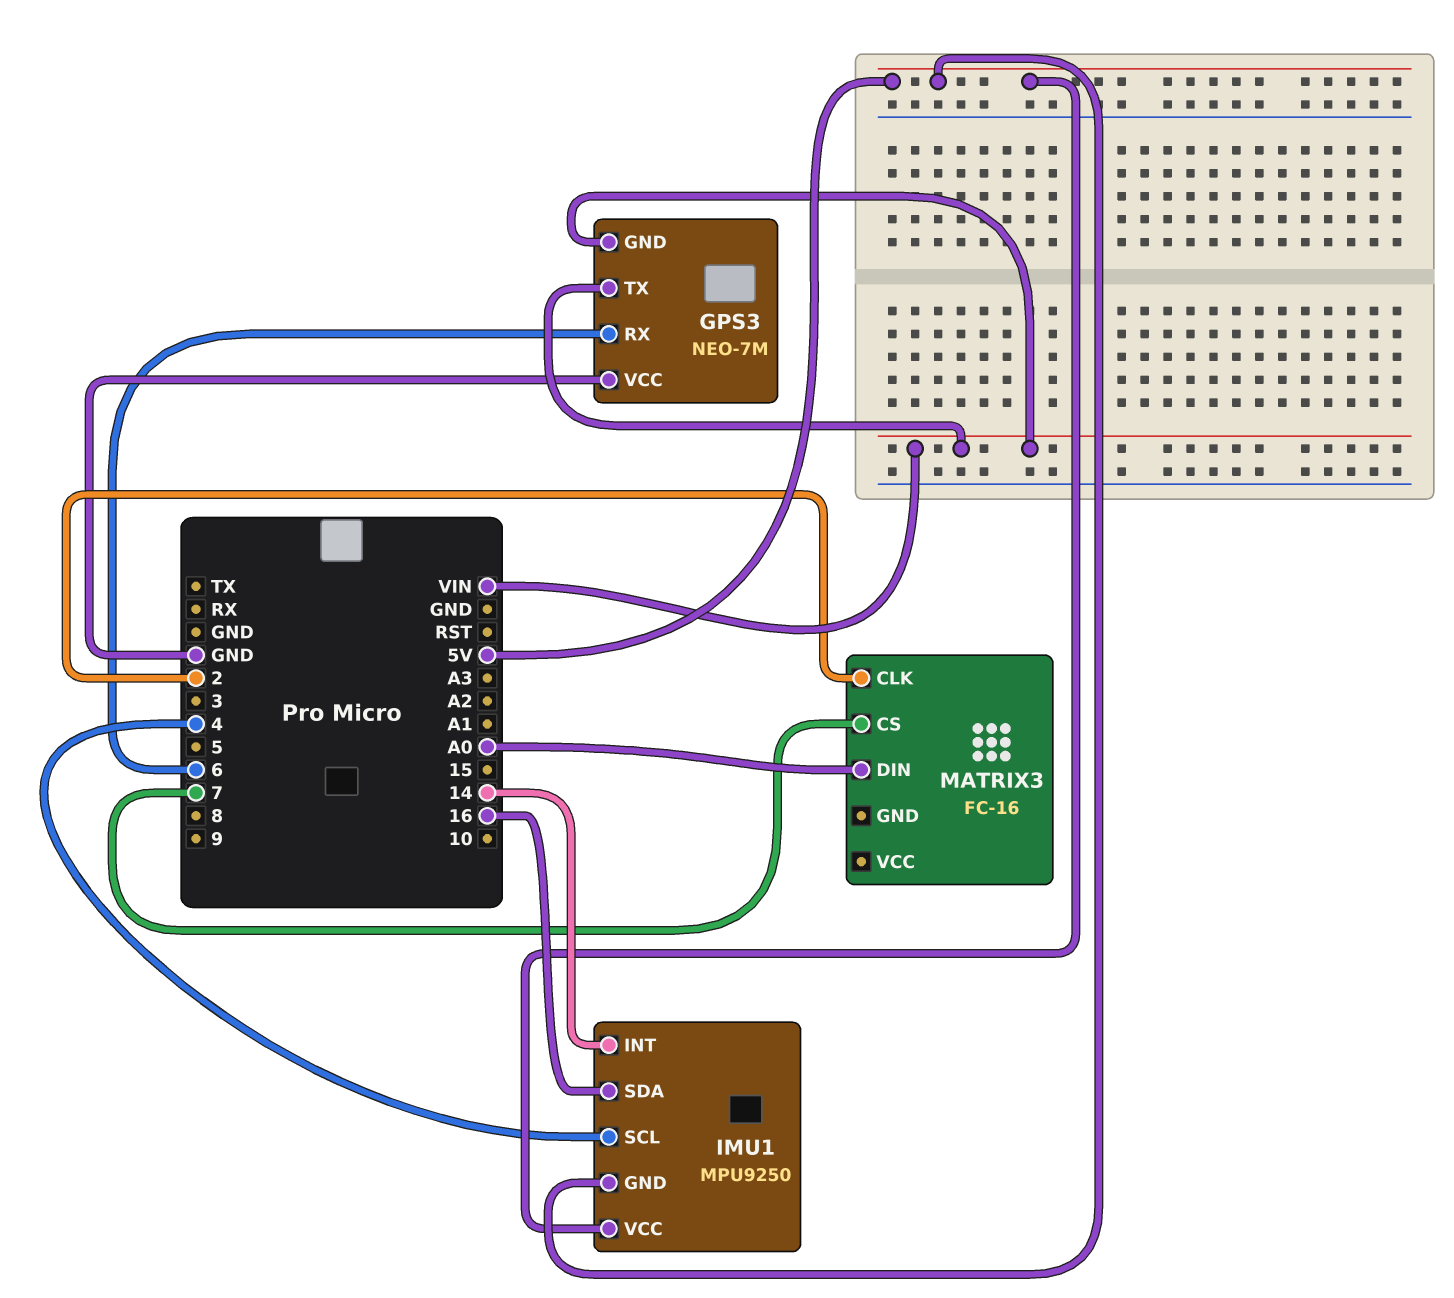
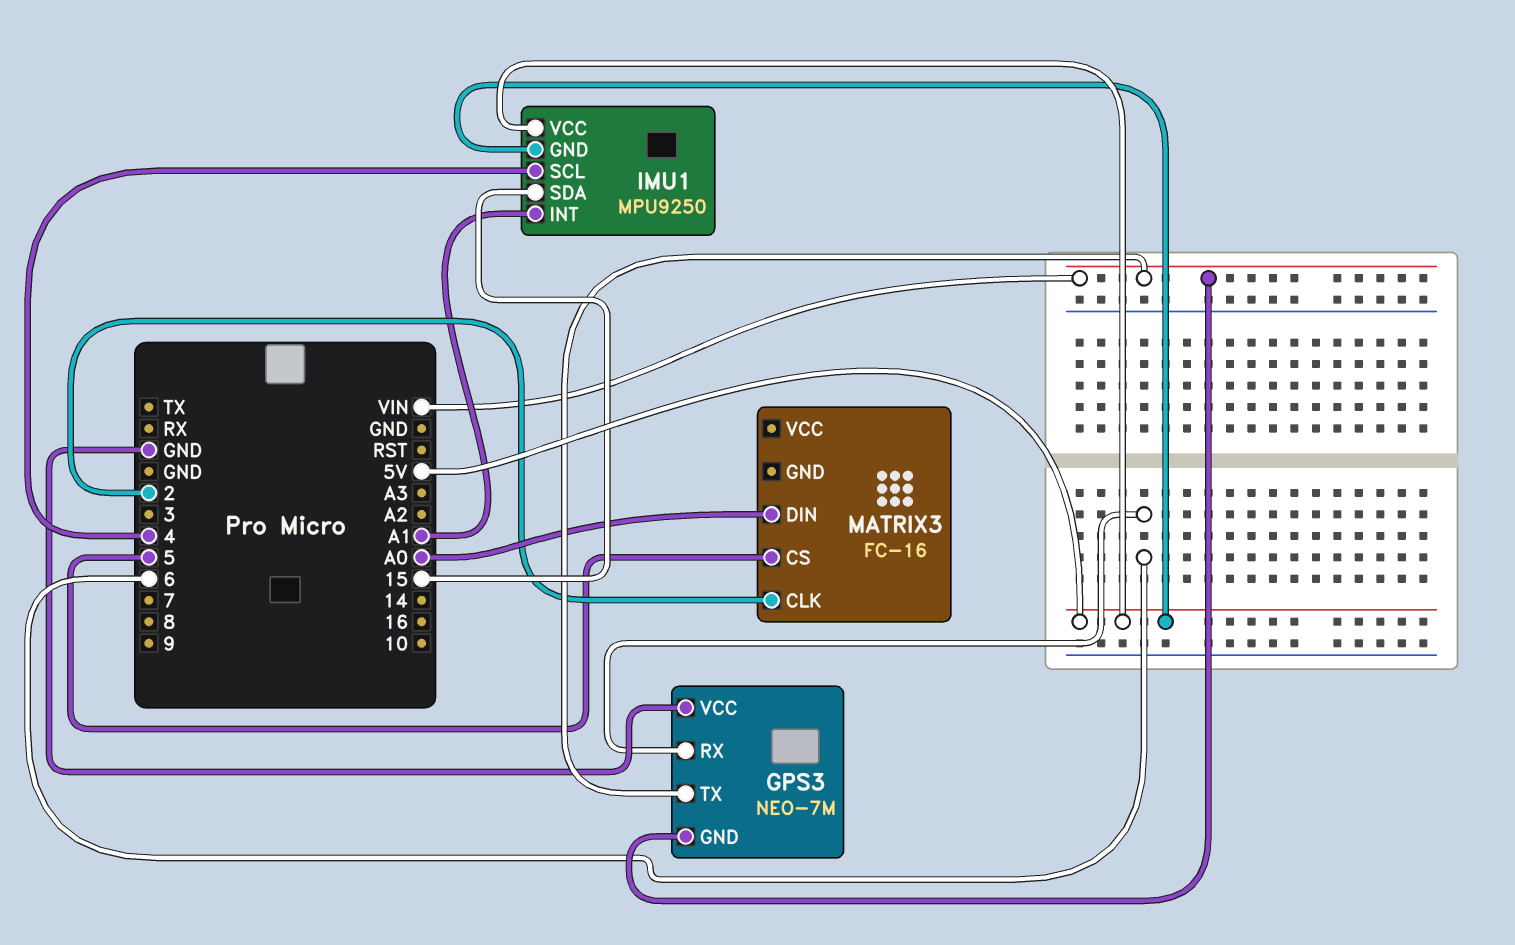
IMU1 pin INT: 14 -> A1
IMU1 pin SDA: 16 -> 15
MATRIX3 pin CS: 7 -> 5

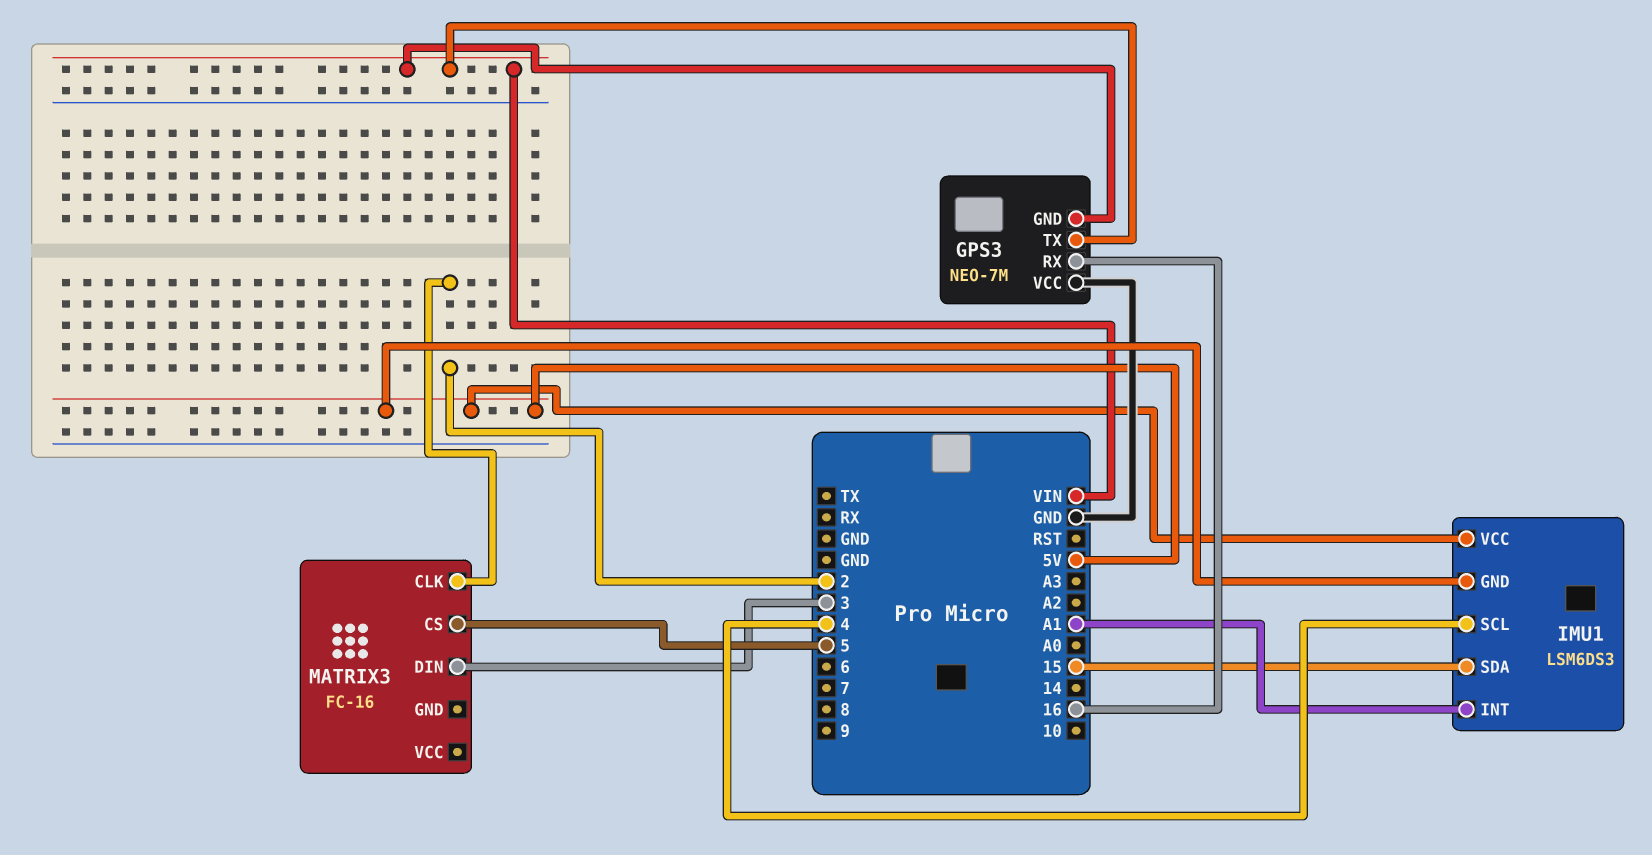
GPS3 pin RX: 6 -> 16
IMU1: MPU9250 -> LSM6DS3
MATRIX3 pin DIN: A0 -> 3

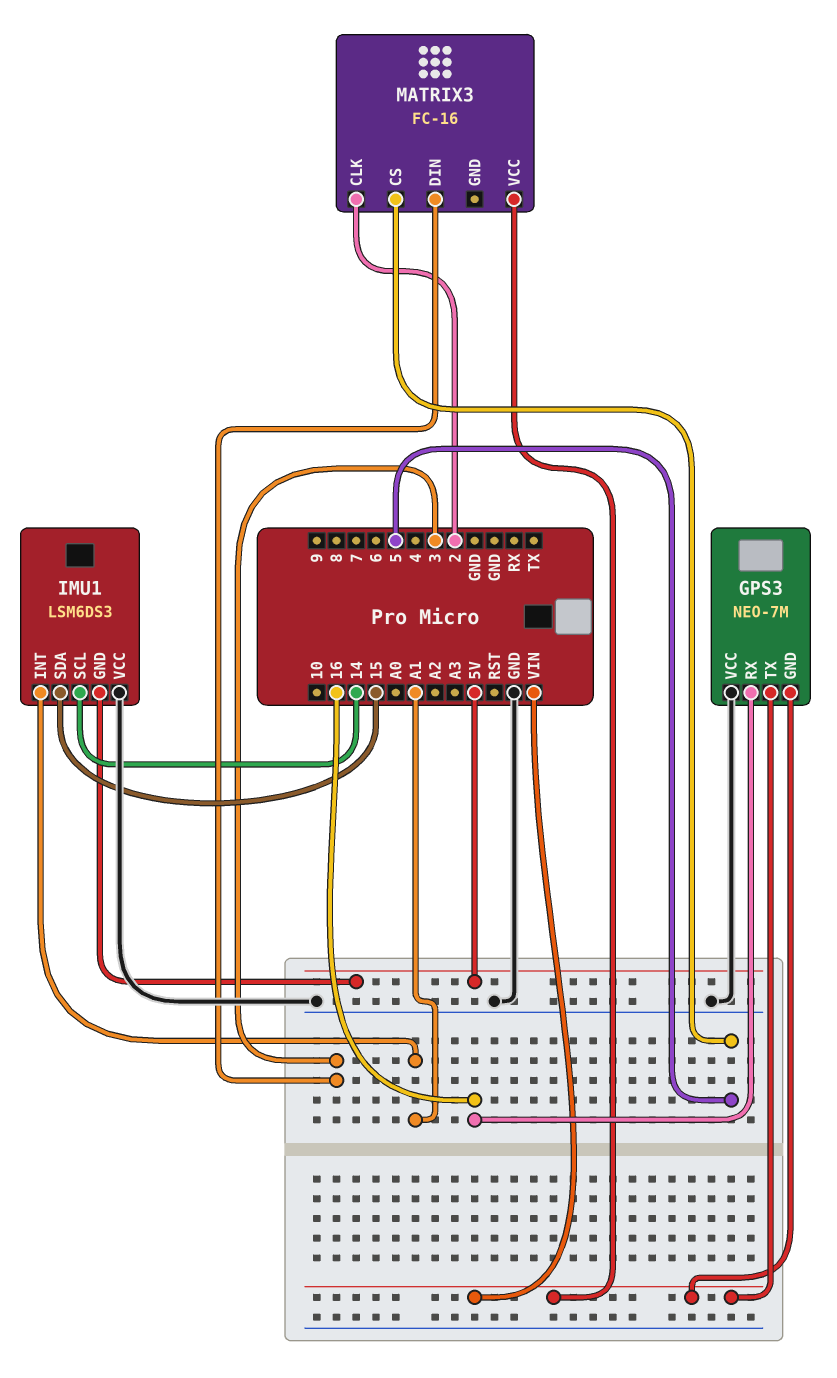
IMU1 pin SCL: 4 -> 14
IMU1 pin VCC: 5V -> GND
MATRIX3 pin VCC: none -> VIN

